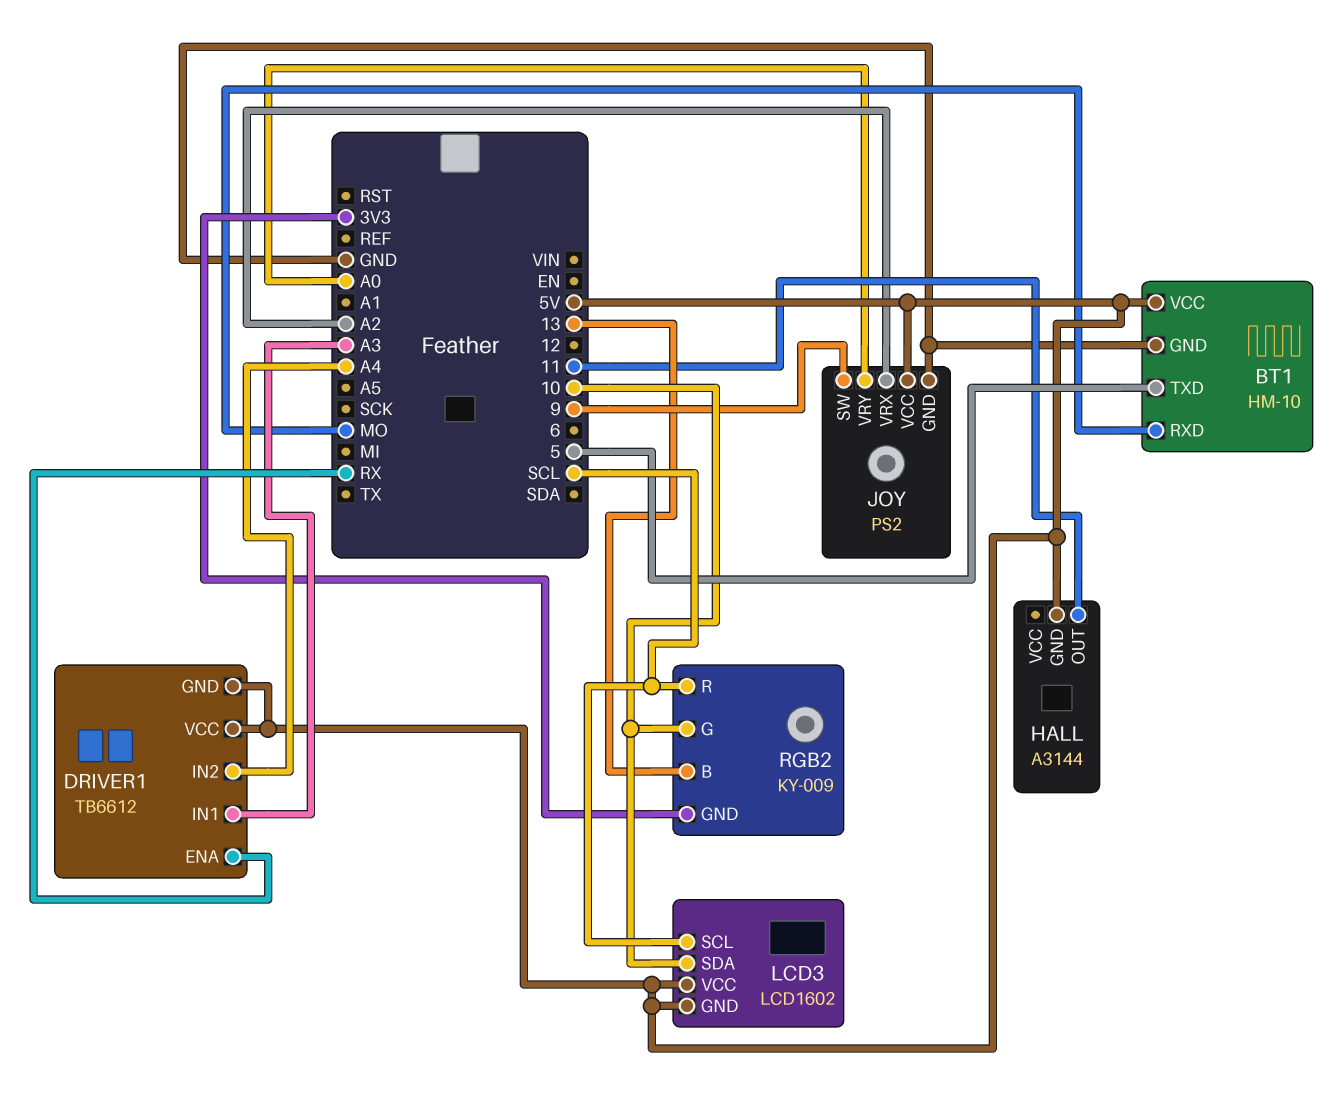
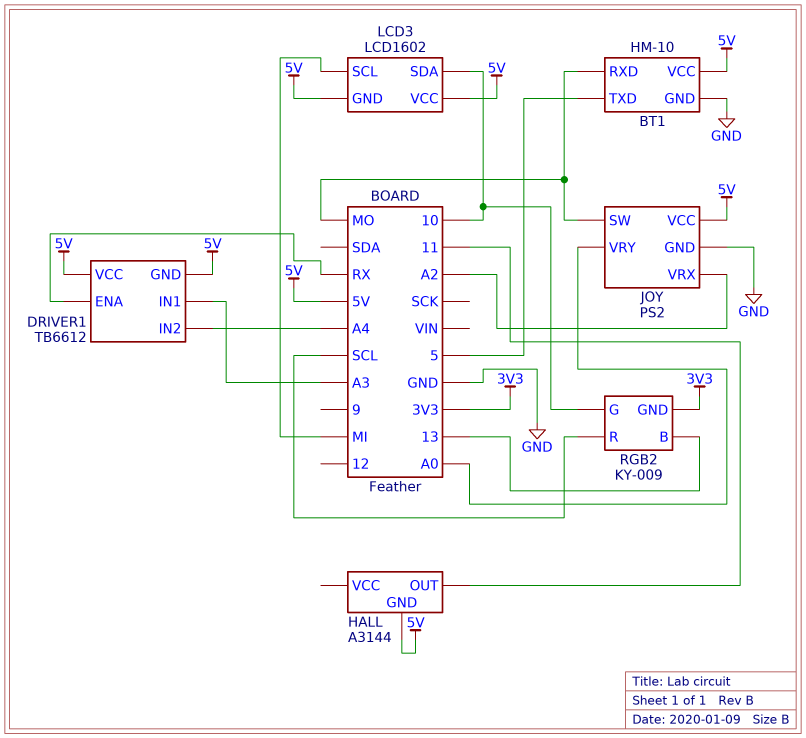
JOY pin SW: 9 -> MO
LCD3 pin SCL: SCL -> MI

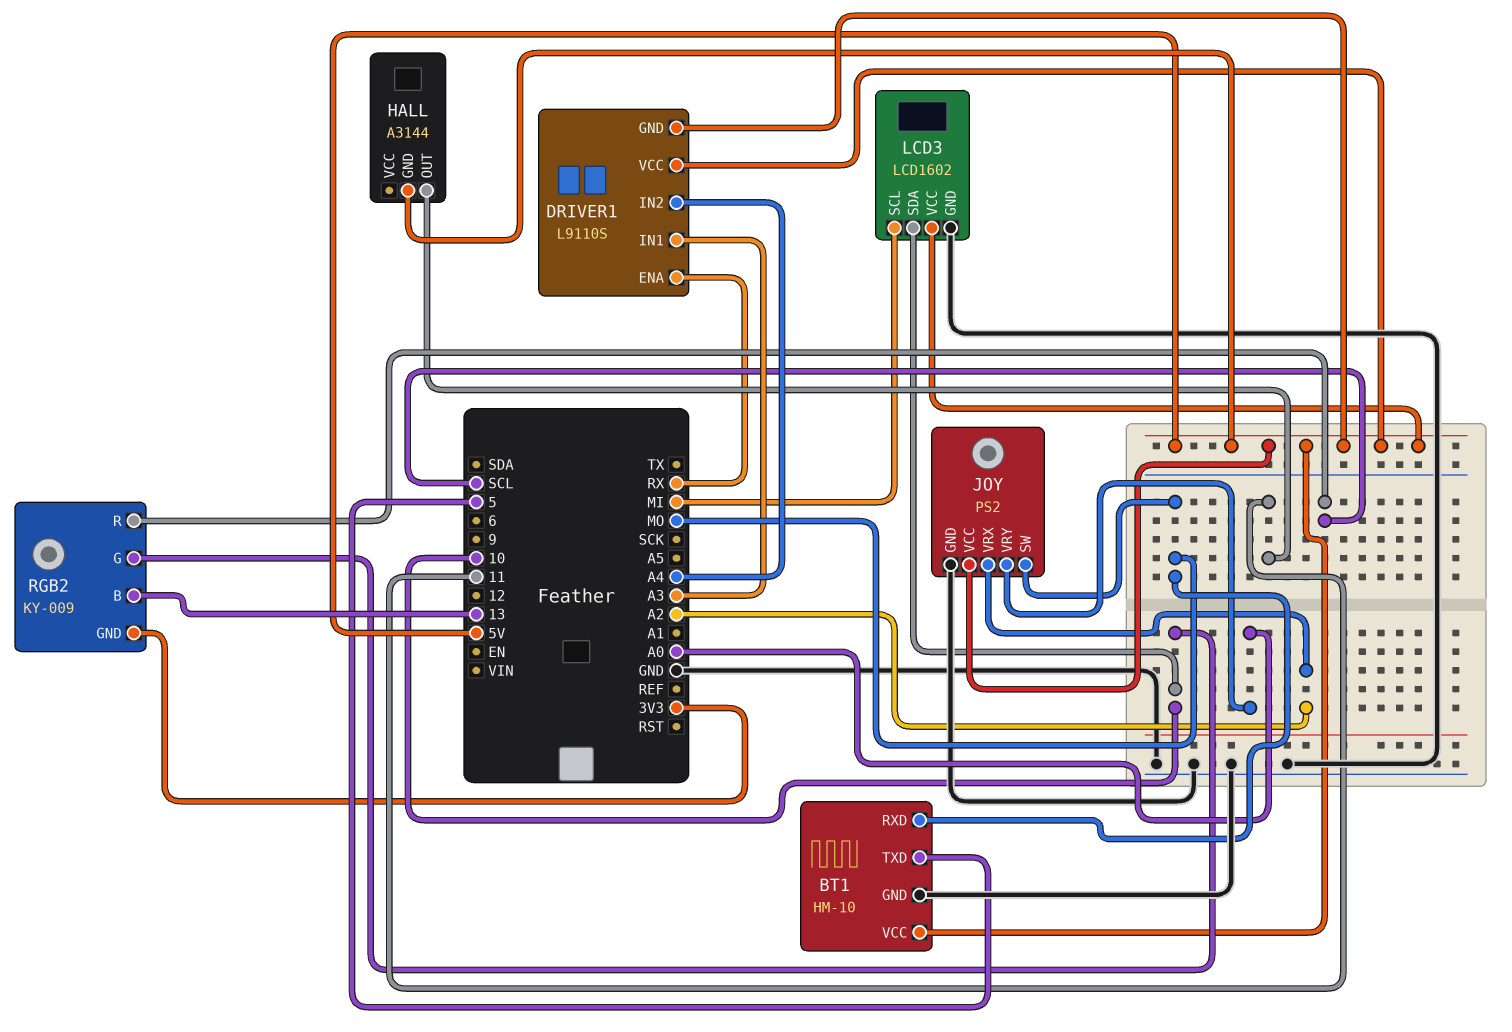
DRIVER1: TB6612 -> L9110S
LCD3 pin GND: 5V -> GND

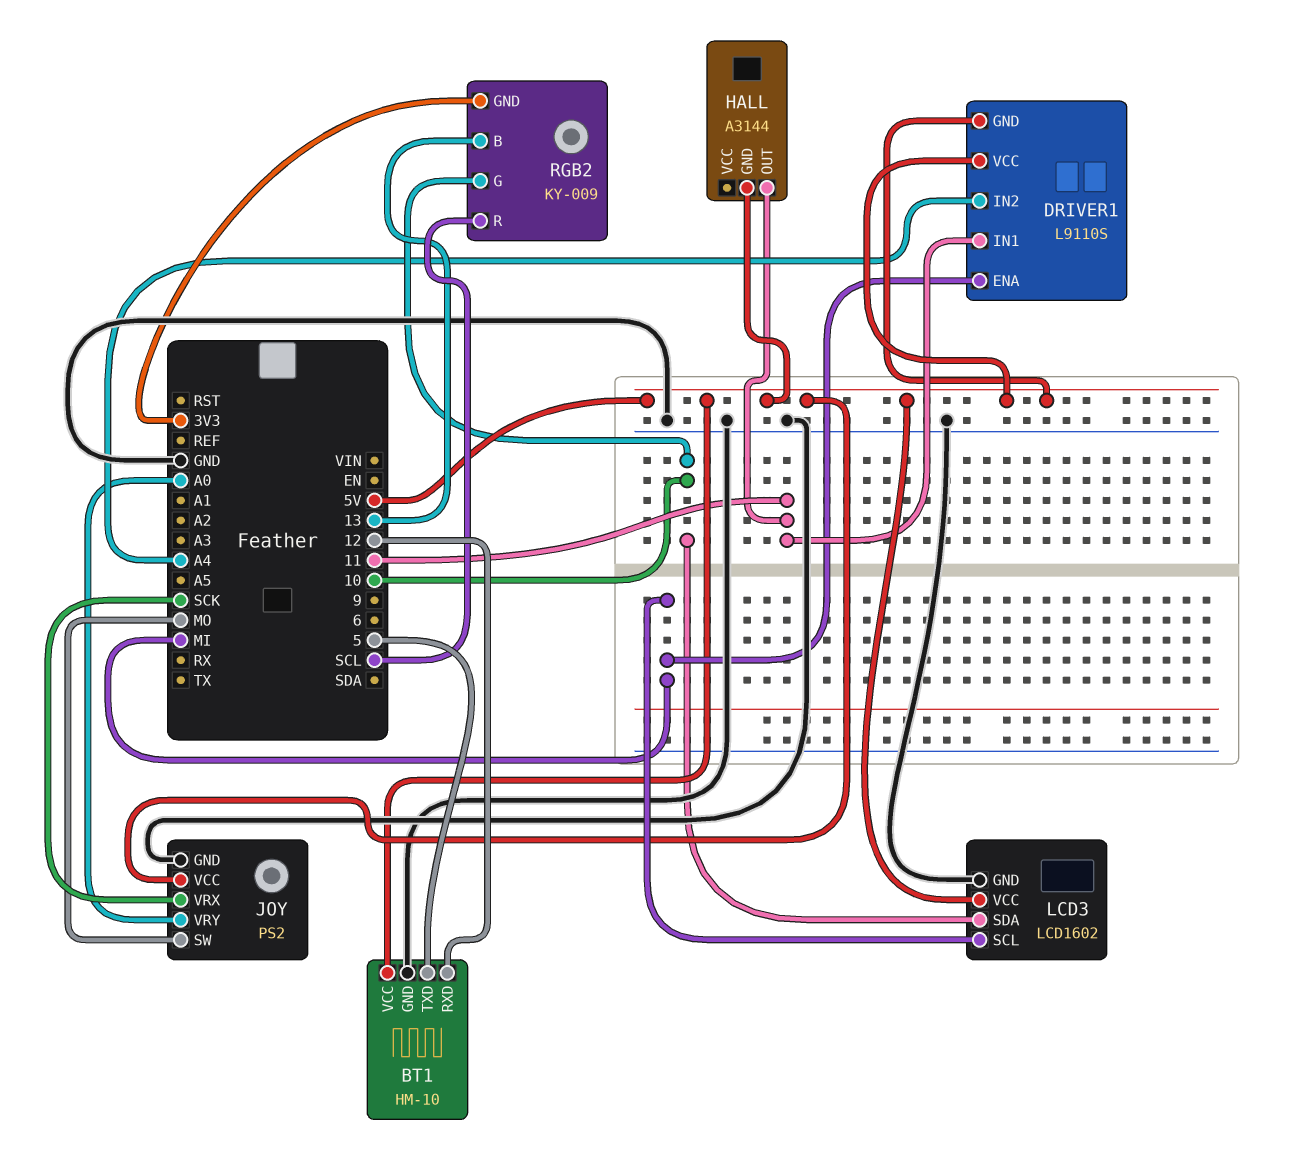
BT1 pin RXD: MO -> 12
DRIVER1 pin ENA: RX -> MI
DRIVER1 pin IN1: A3 -> 11
JOY pin VRX: A2 -> SCK

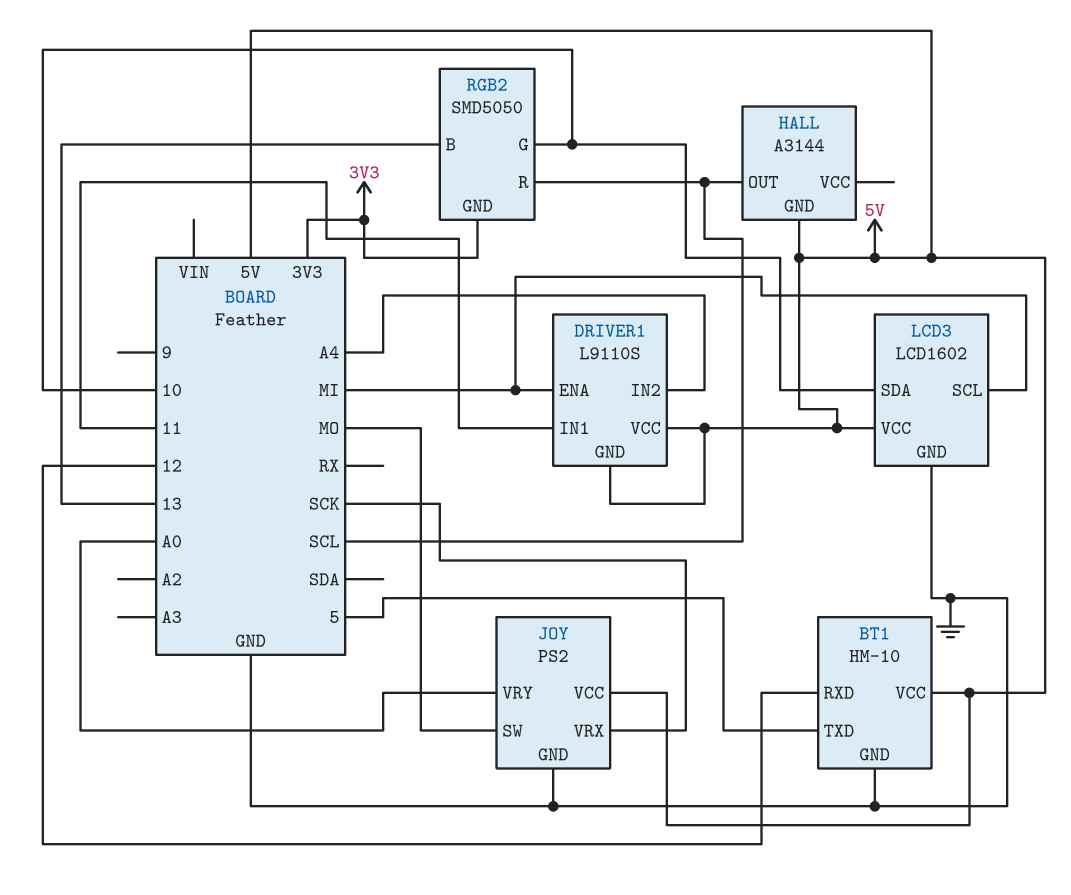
HALL pin OUT: 11 -> SCL
RGB2: KY-009 -> SMD5050

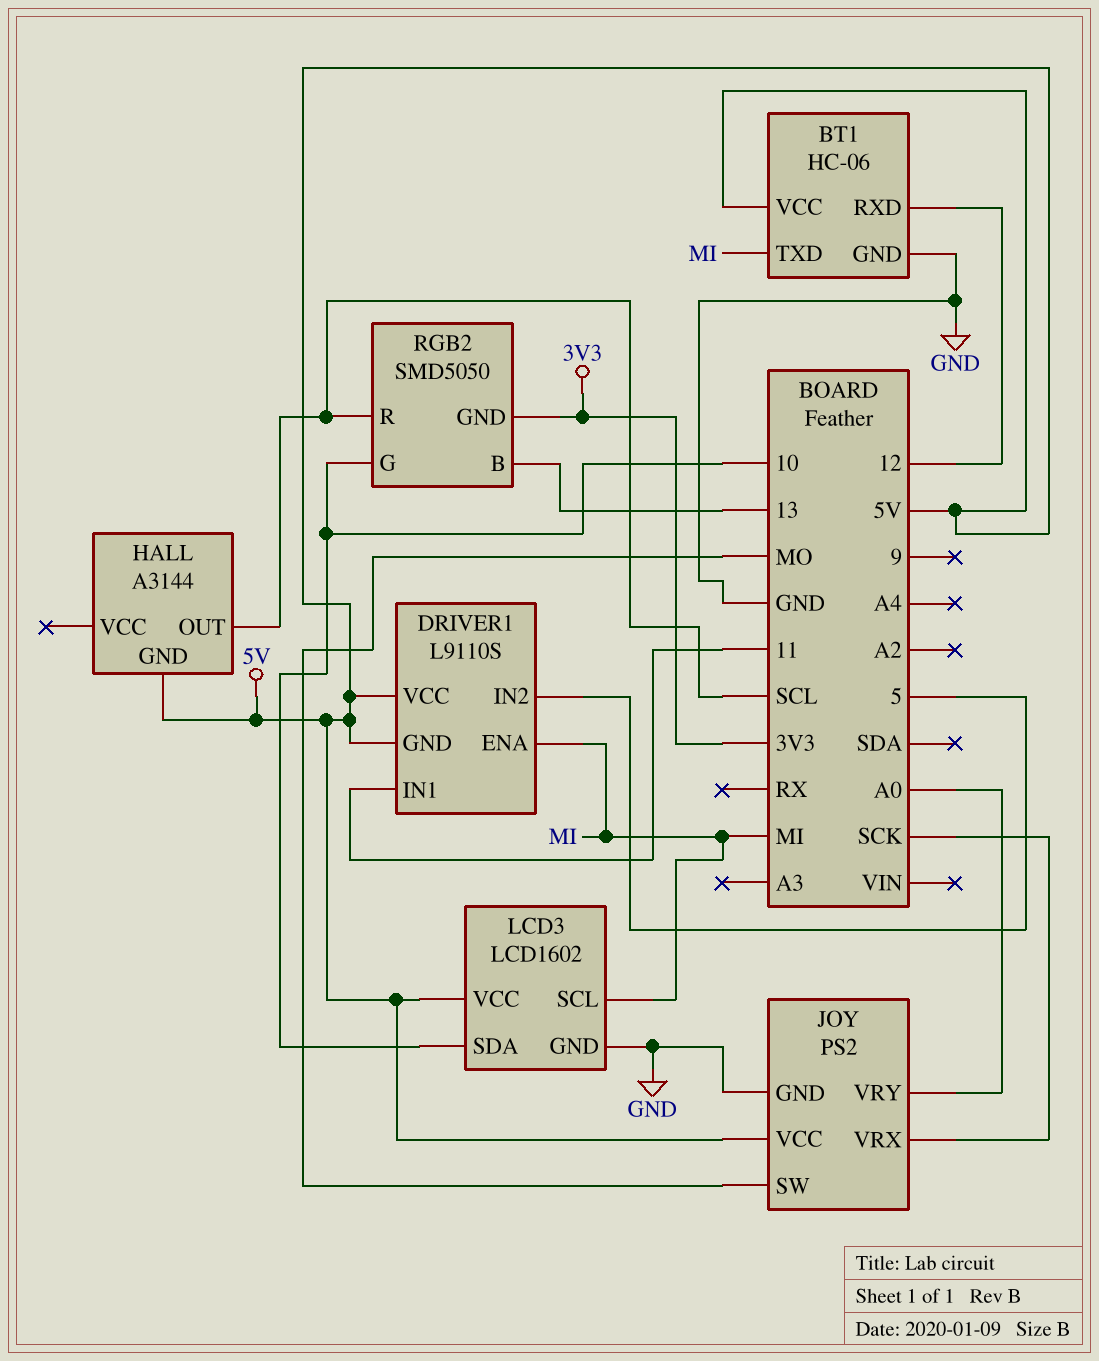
BT1: HM-10 -> HC-06
BT1 pin TXD: 5 -> MI
DRIVER1 pin IN2: A4 -> 5

